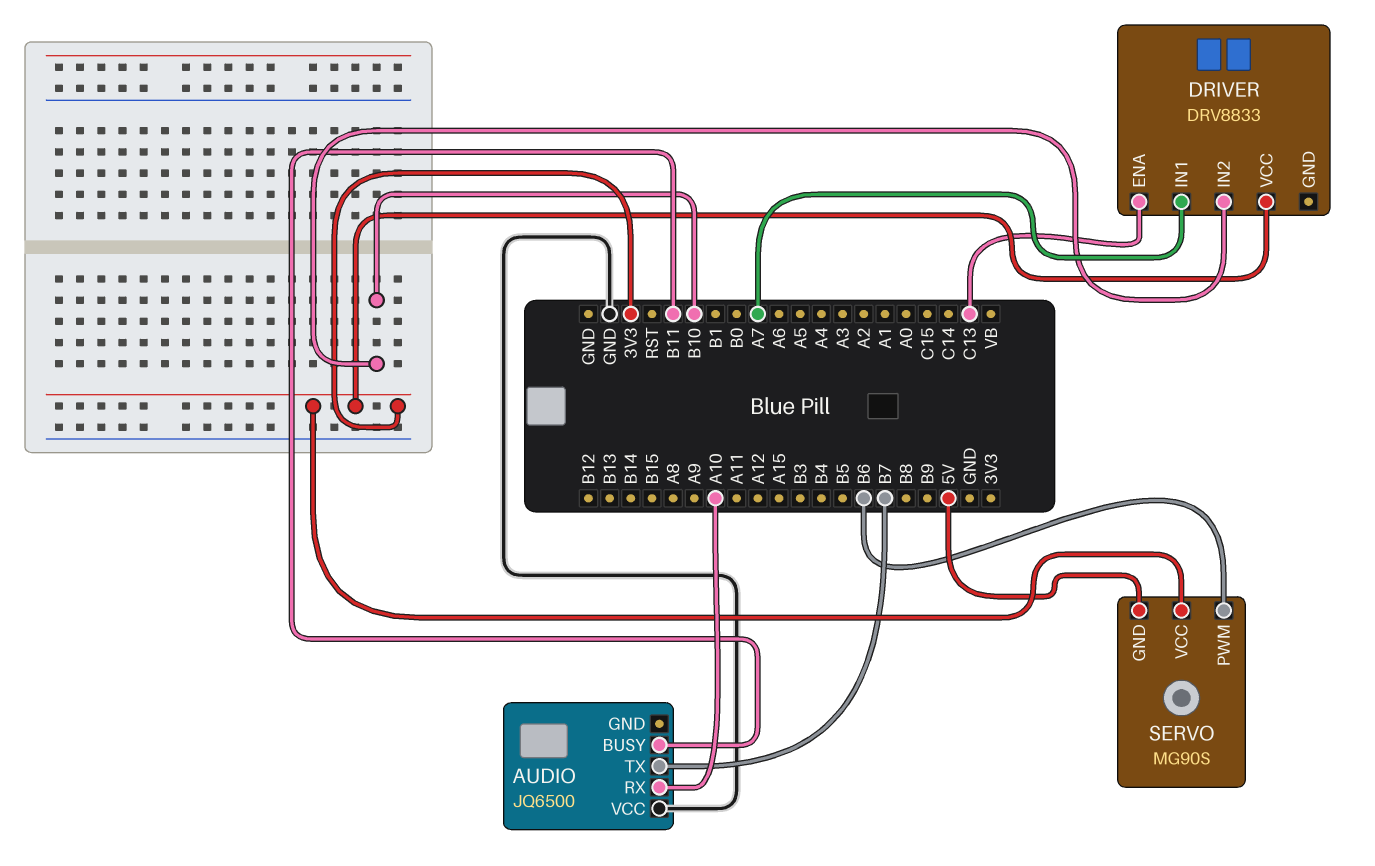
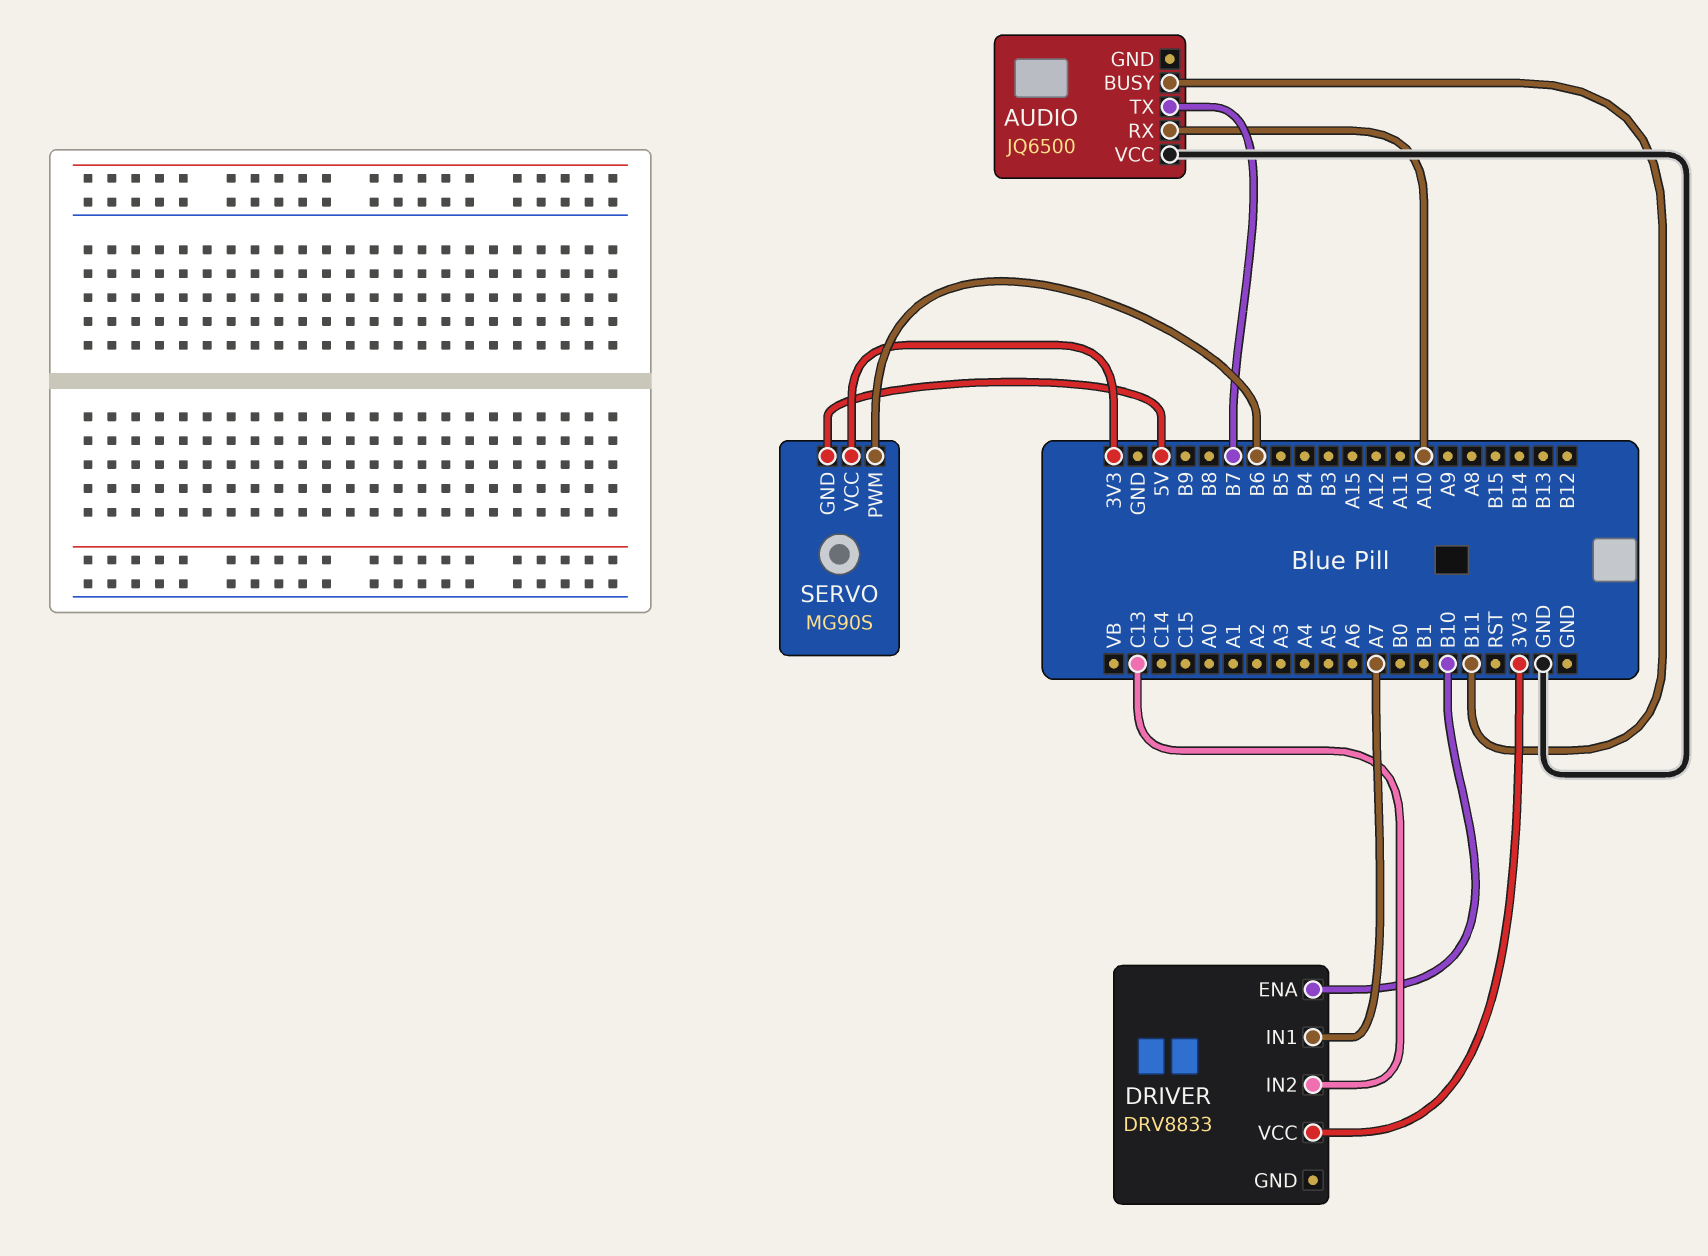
DRIVER pin ENA: C13 -> B10
DRIVER pin IN2: B10 -> C13

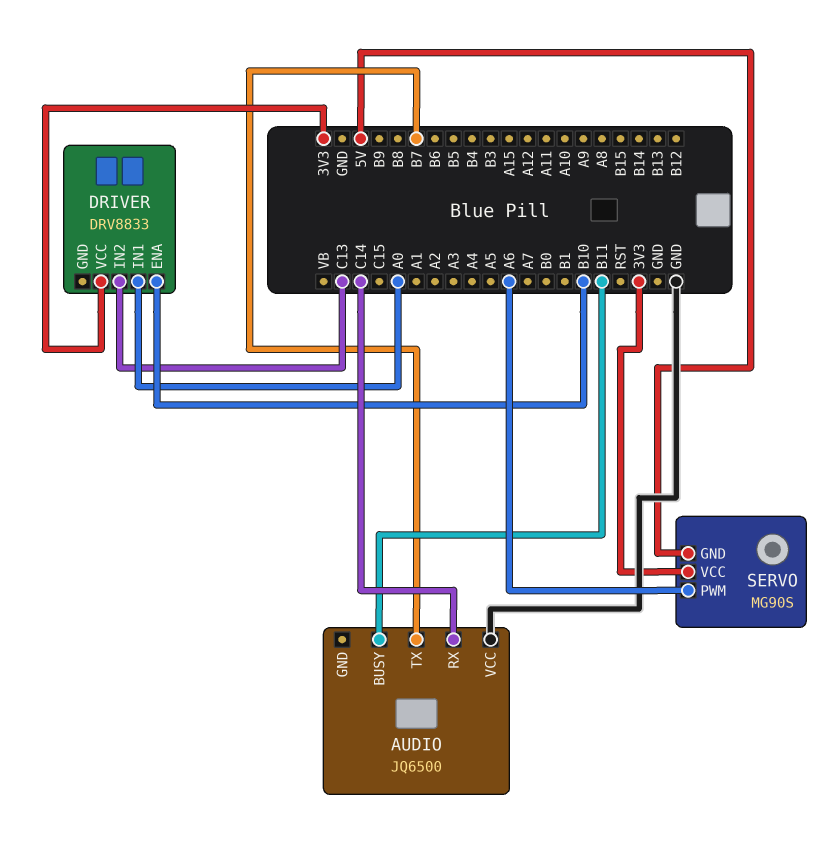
AUDIO pin RX: A10 -> C14
DRIVER pin IN1: A7 -> A0
SERVO pin PWM: B6 -> A6

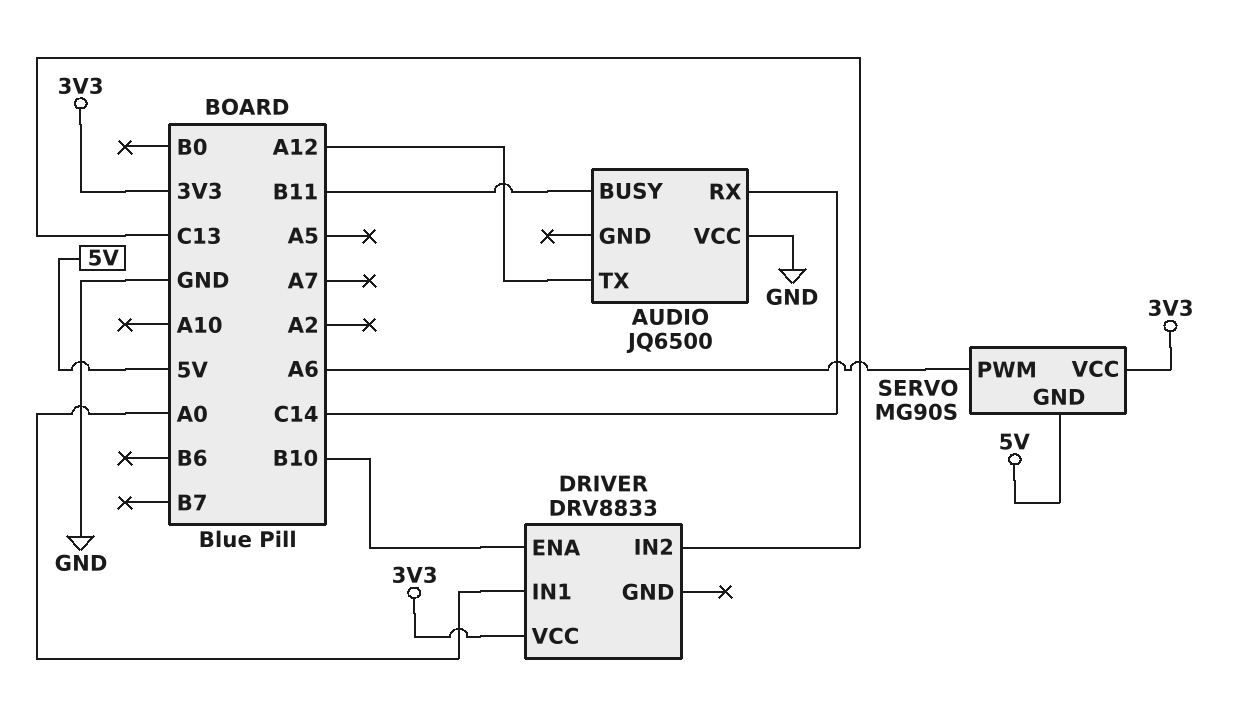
AUDIO pin TX: B7 -> A12

